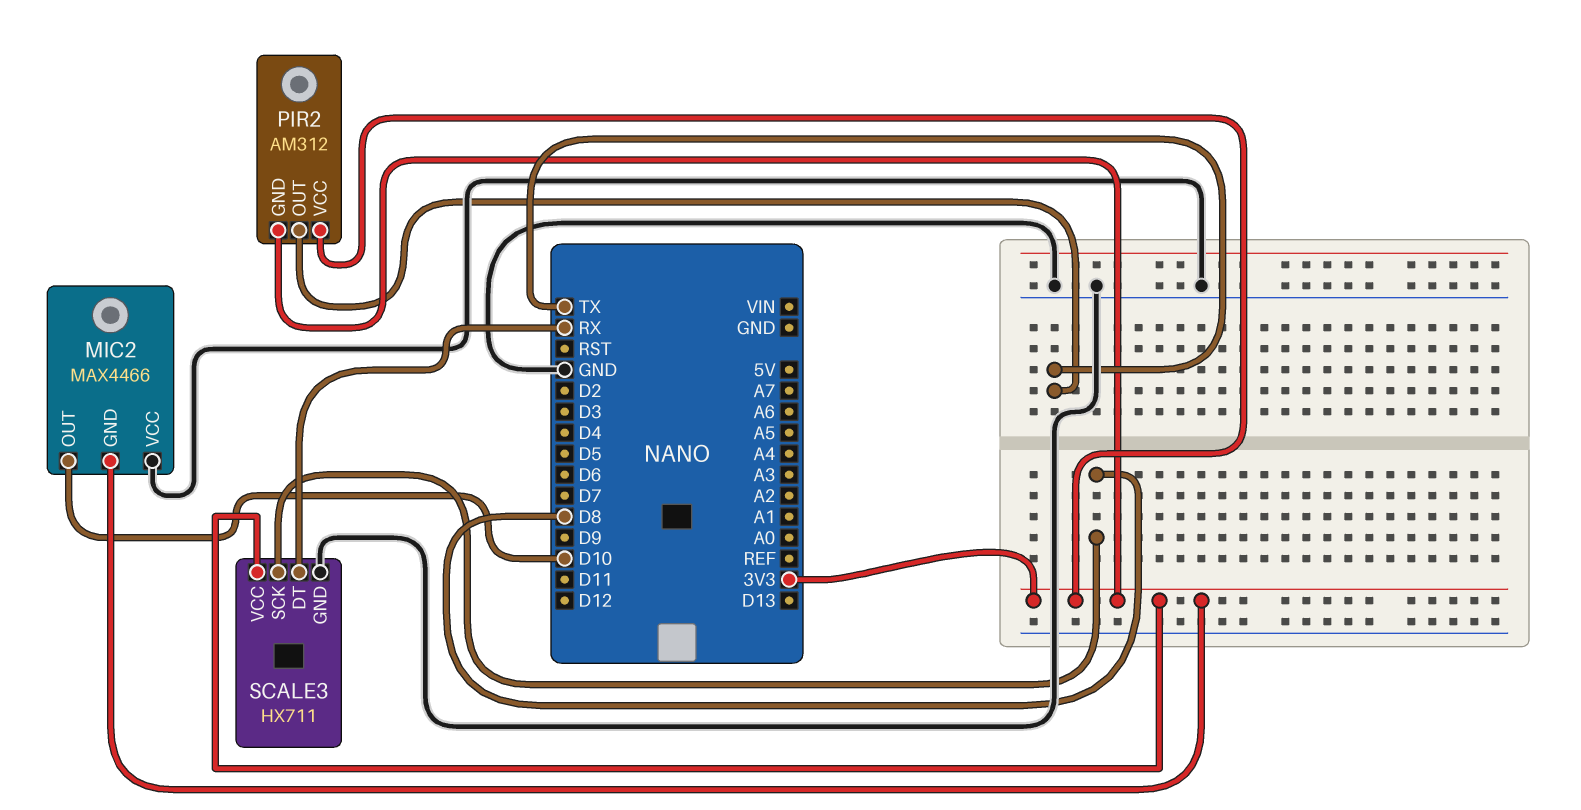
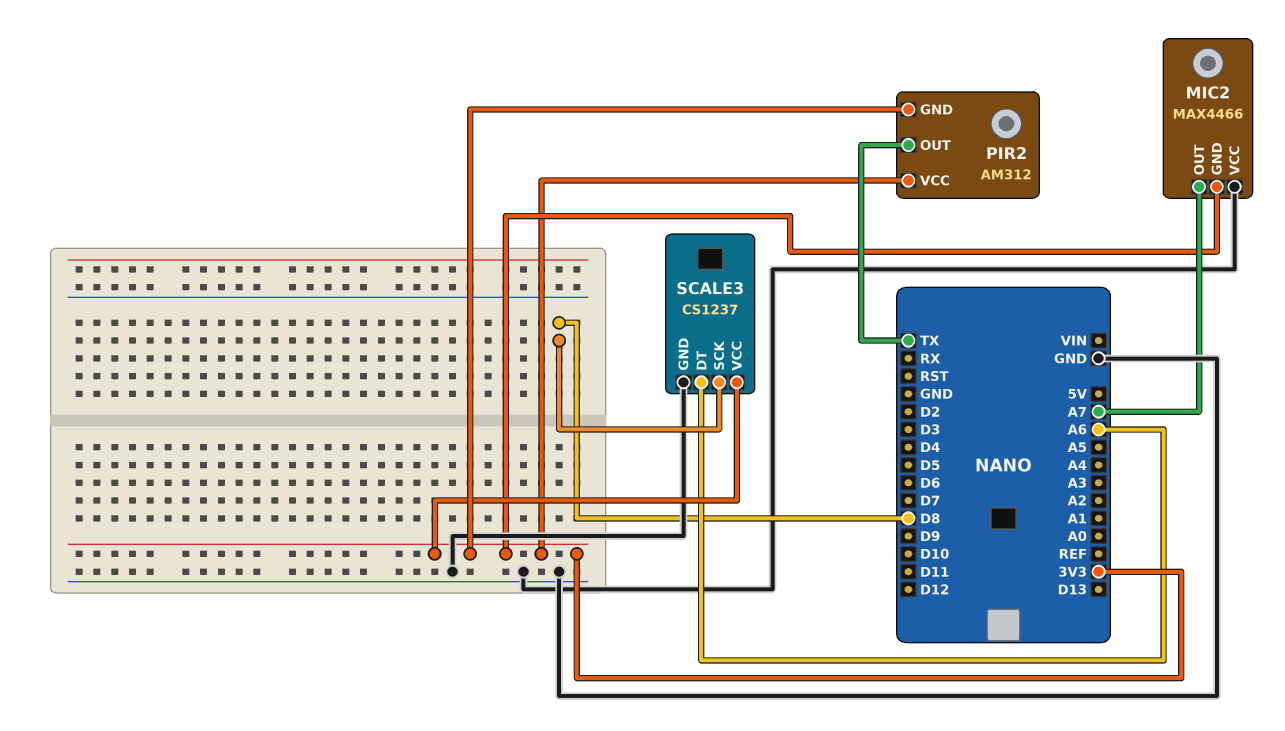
MIC2 pin OUT: D10 -> A7
SCALE3: HX711 -> CS1237
SCALE3 pin DT: RX -> A6

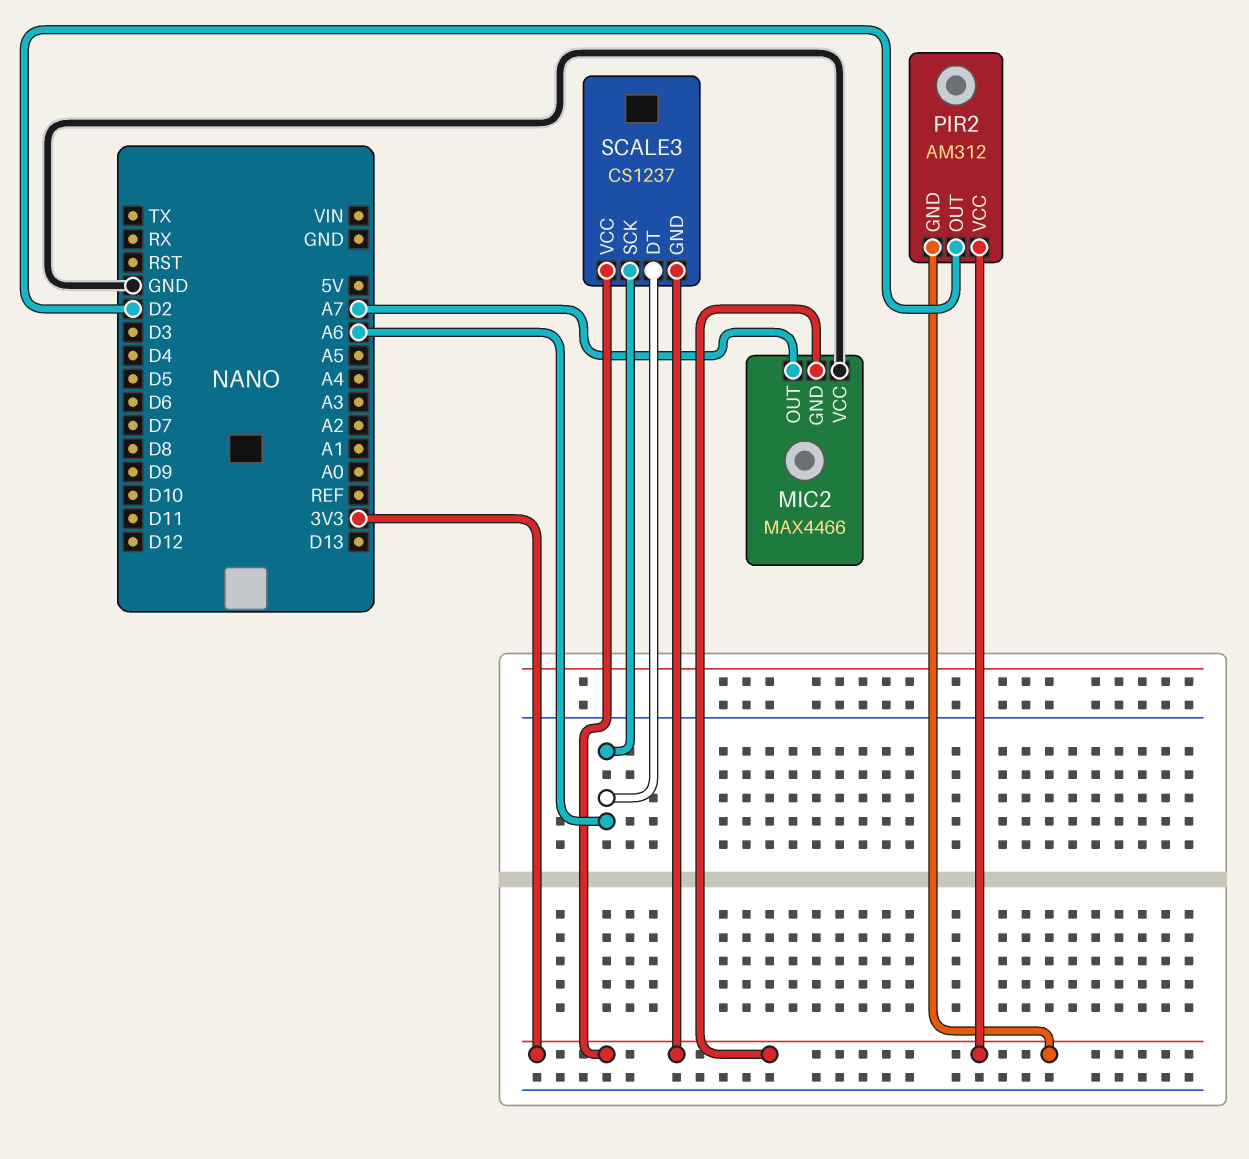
PIR2 pin OUT: TX -> D2
SCALE3 pin GND: GND -> 3V3
SCALE3 pin SCK: D8 -> A6

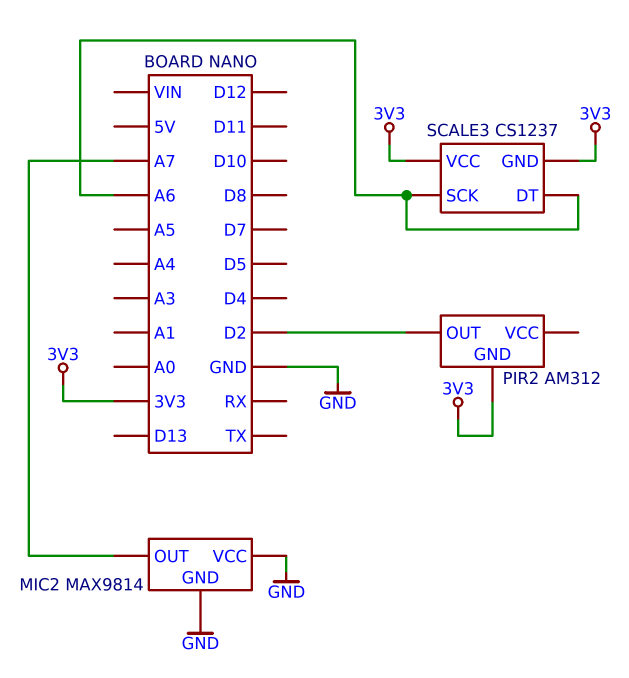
MIC2: MAX4466 -> MAX9814
MIC2 pin GND: 3V3 -> GND
PIR2 pin VCC: 3V3 -> none

